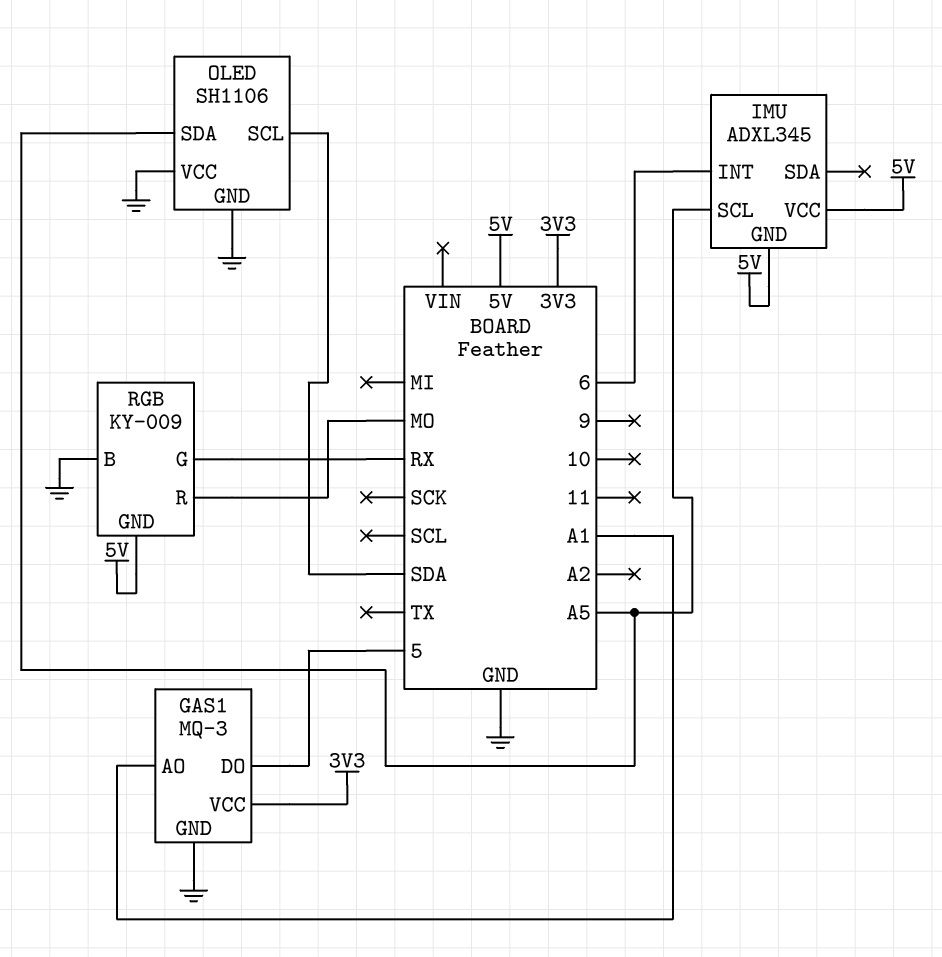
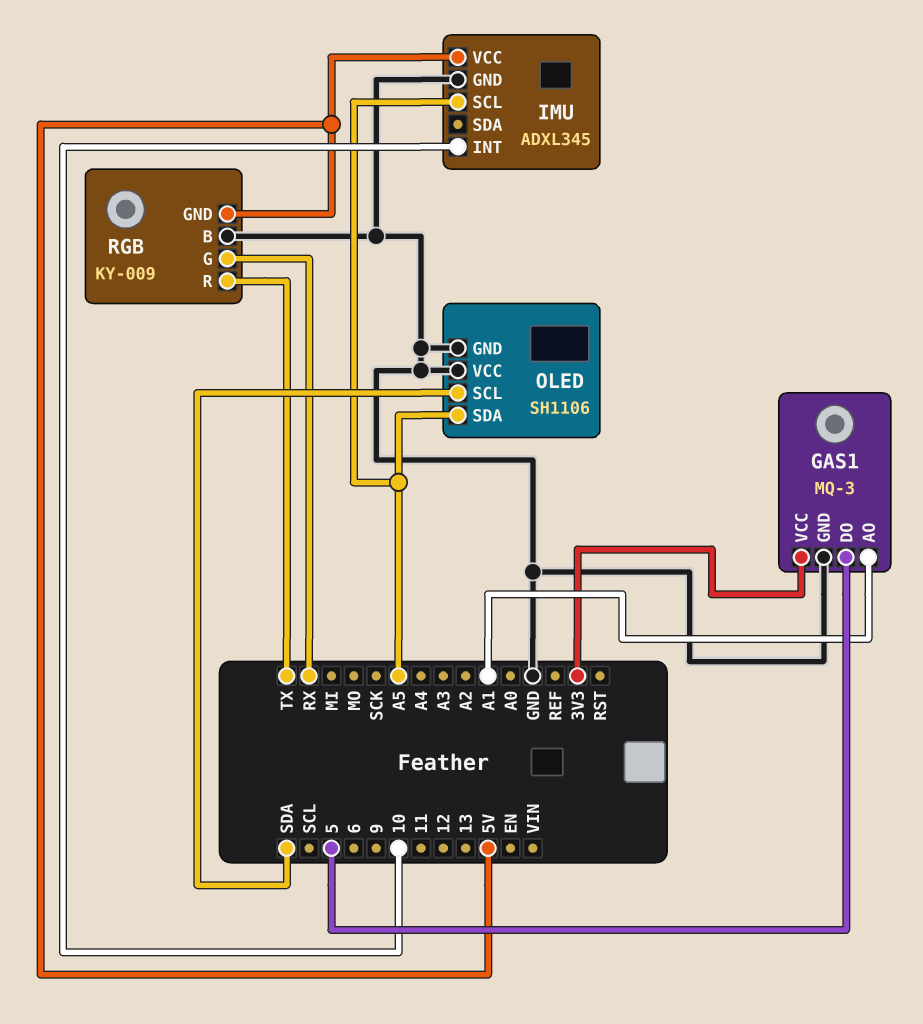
IMU pin GND: 5V -> GND
IMU pin INT: 6 -> 10
RGB pin R: MO -> TX

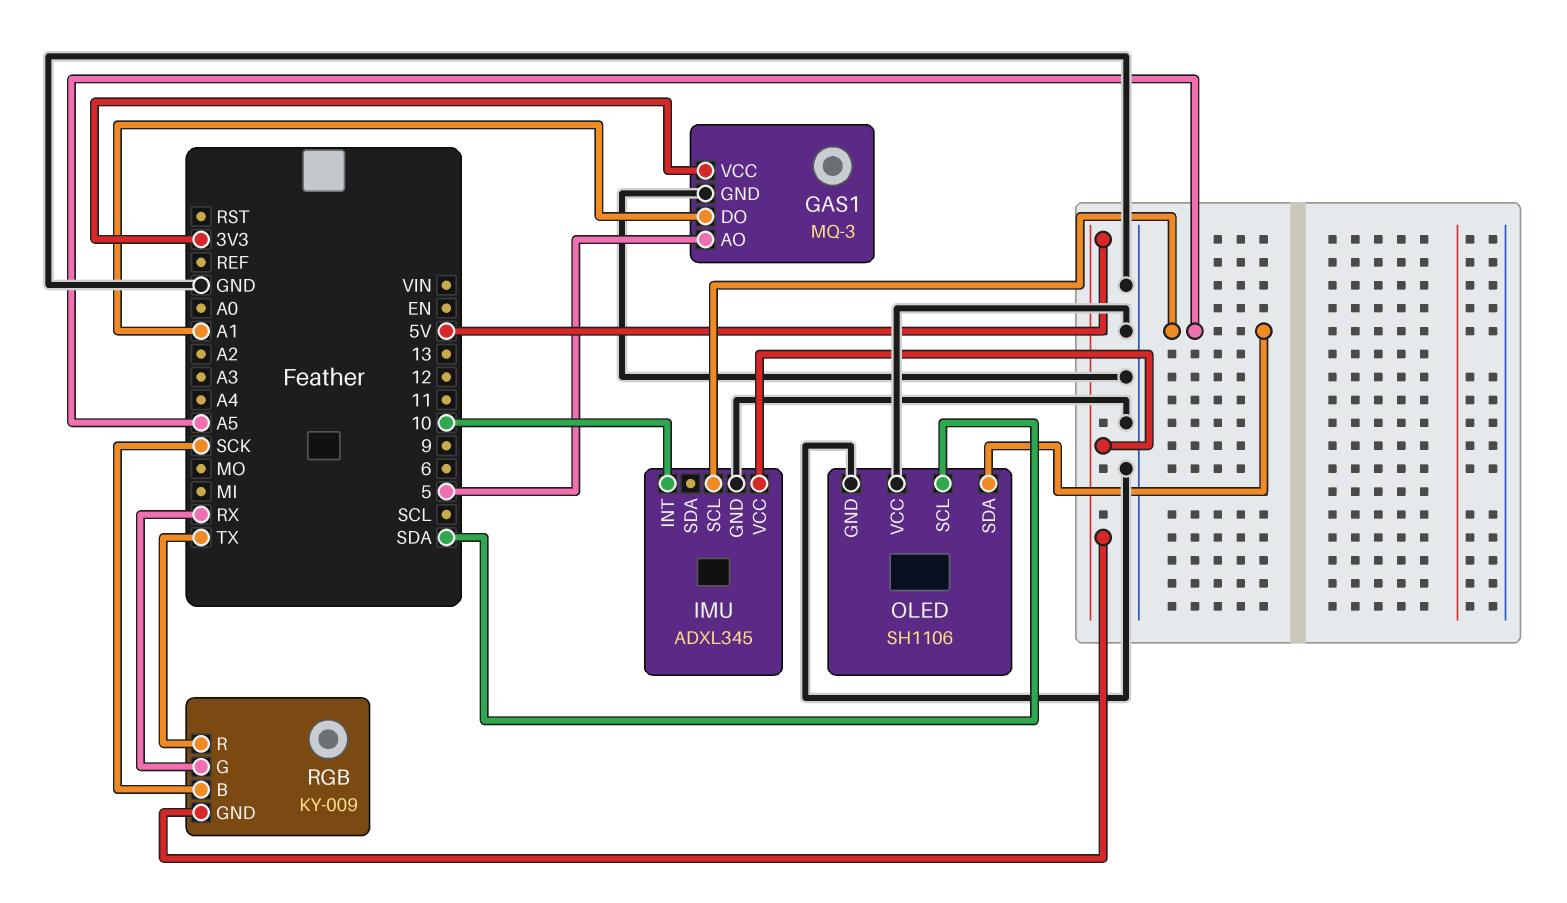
GAS1 pin AO: A1 -> 5
GAS1 pin DO: 5 -> A1
RGB pin B: GND -> SCK

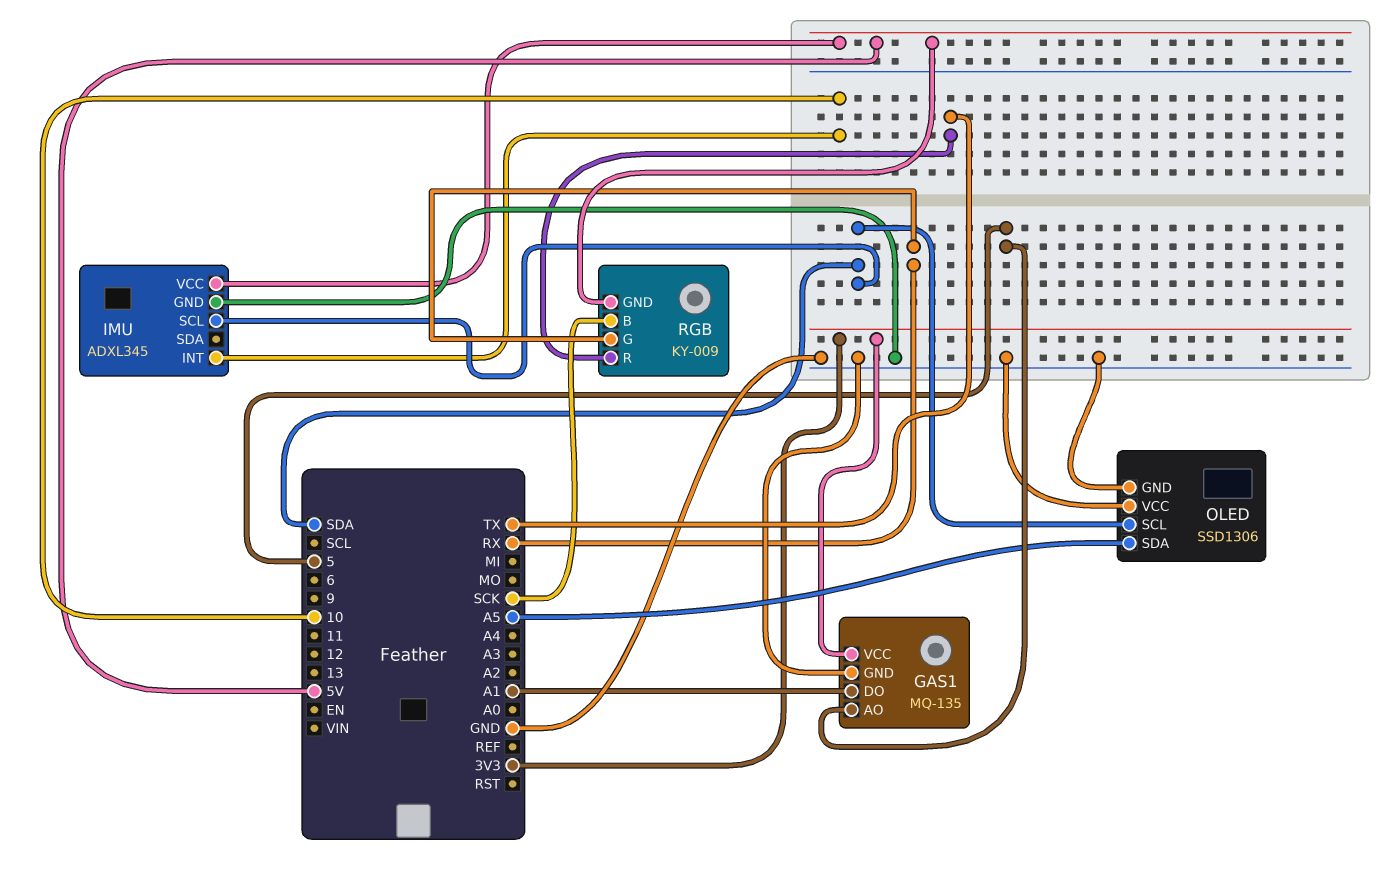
GAS1: MQ-3 -> MQ-135
IMU pin SCL: A5 -> SDA
OLED: SH1106 -> SSD1306

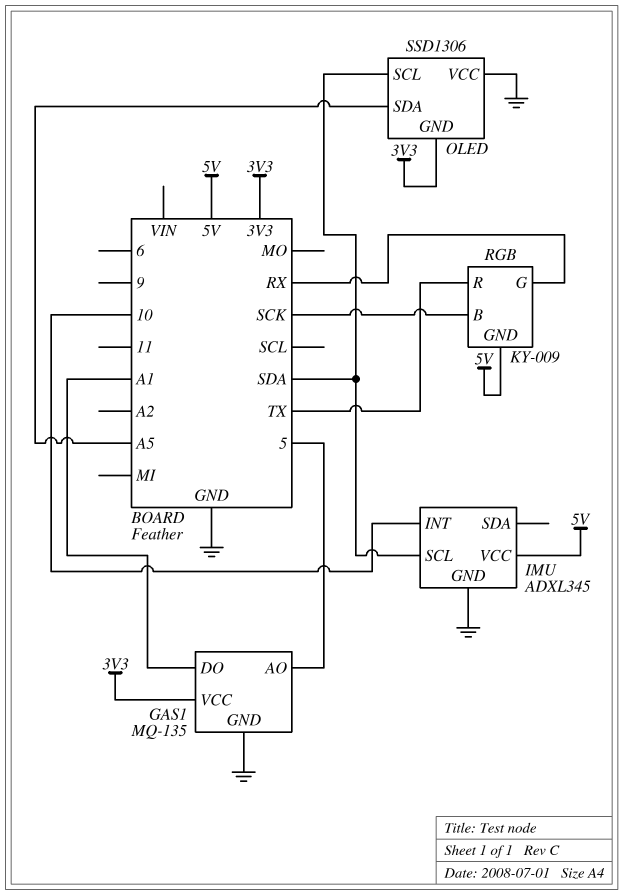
OLED pin GND: GND -> 3V3

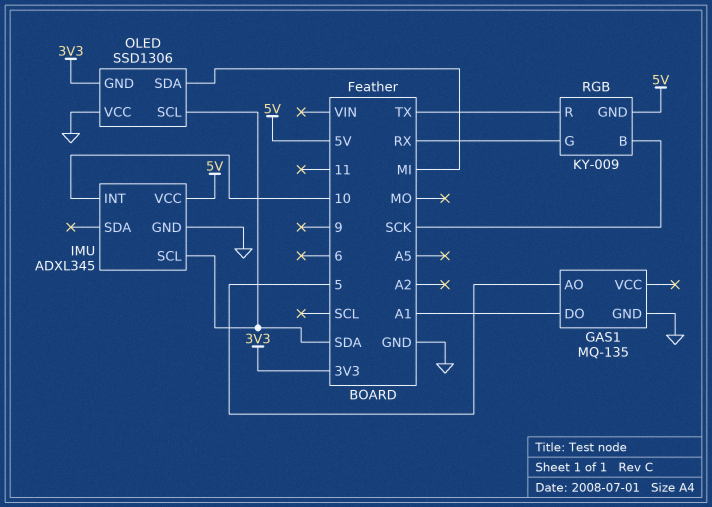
GAS1 pin VCC: 3V3 -> none
OLED pin SDA: A5 -> MI

